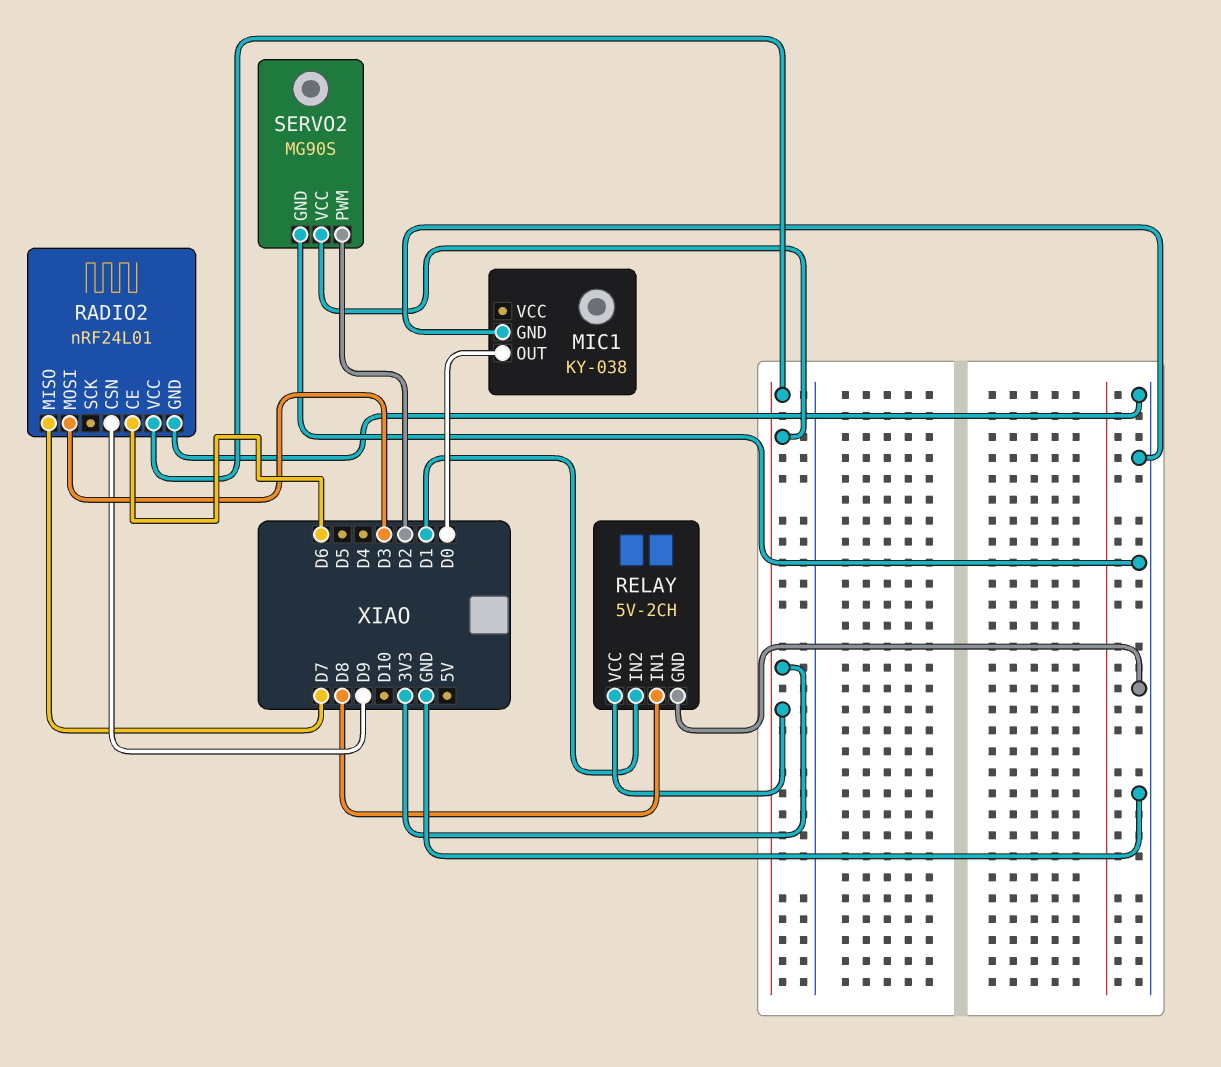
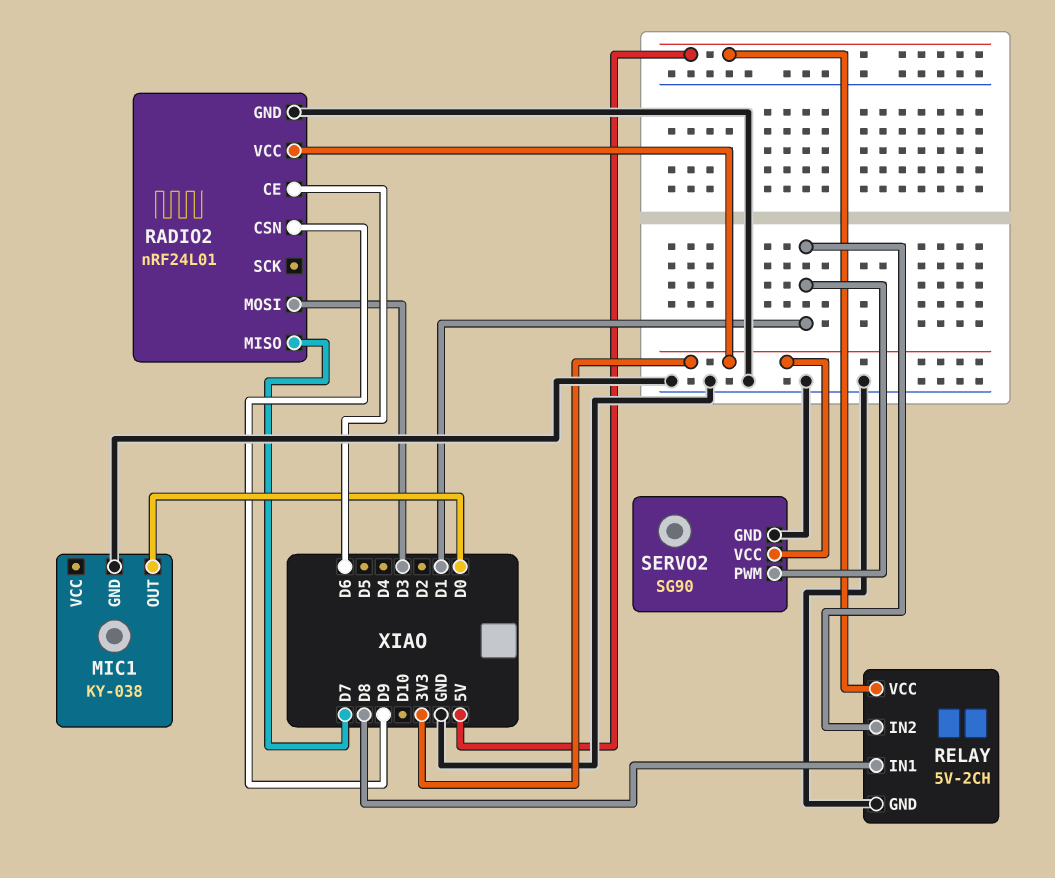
RELAY pin VCC: 3V3 -> 5V
SERVO2: MG90S -> SG90
SERVO2 pin PWM: D2 -> D1

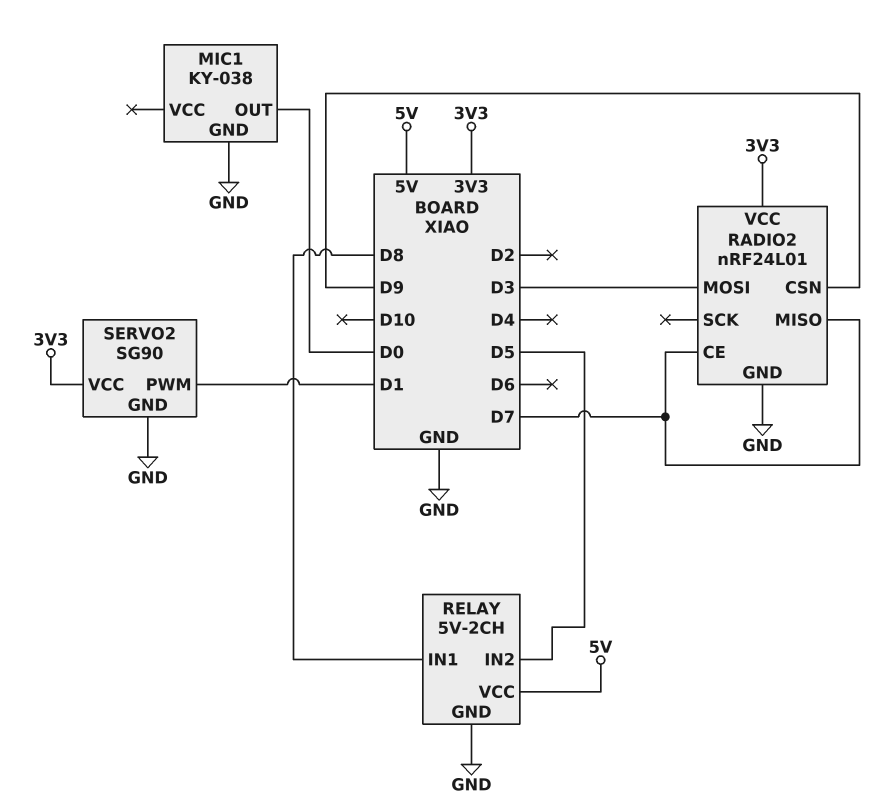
RADIO2 pin CE: D6 -> D7
RELAY pin IN2: D1 -> D5

